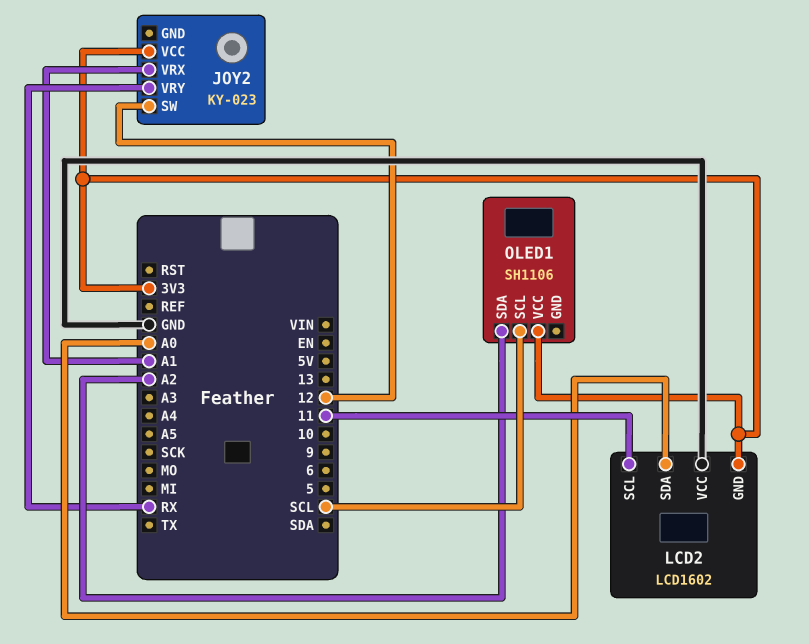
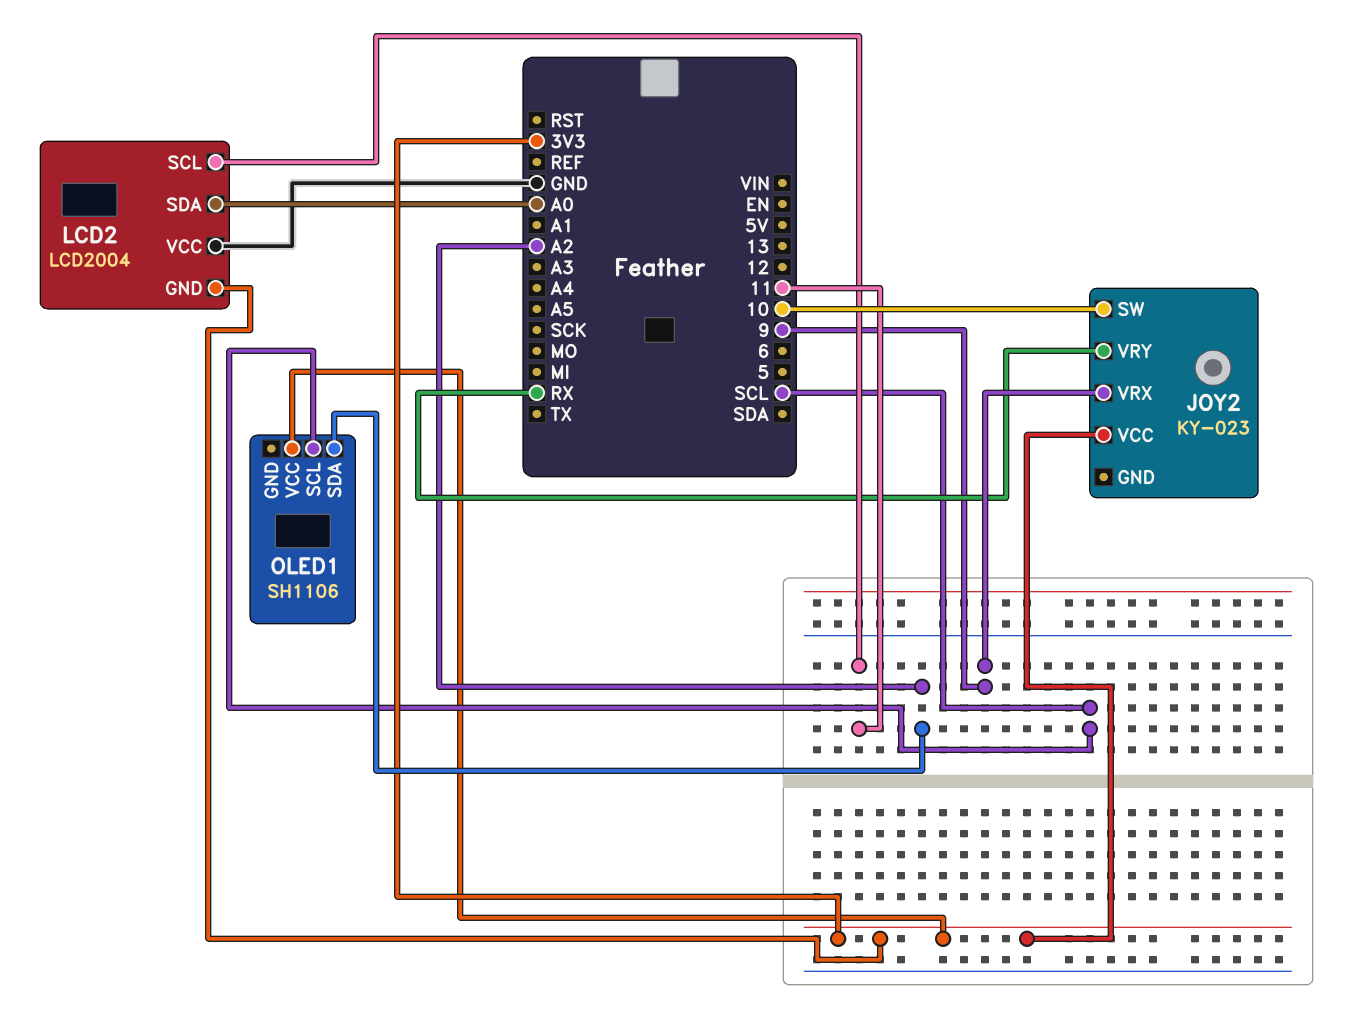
JOY2 pin SW: 12 -> 10
JOY2 pin VRX: A1 -> 9
LCD2: LCD1602 -> LCD2004

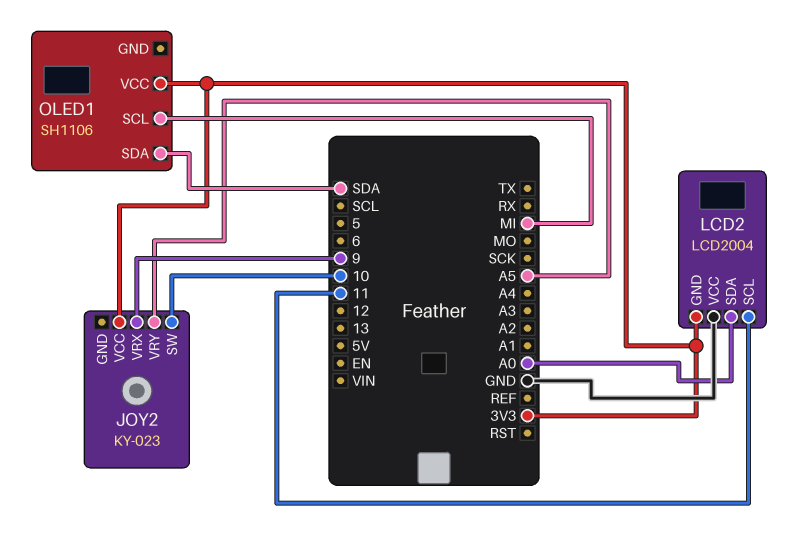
JOY2 pin VRY: RX -> A5
OLED1 pin SCL: SCL -> MI
OLED1 pin SDA: A2 -> SDA

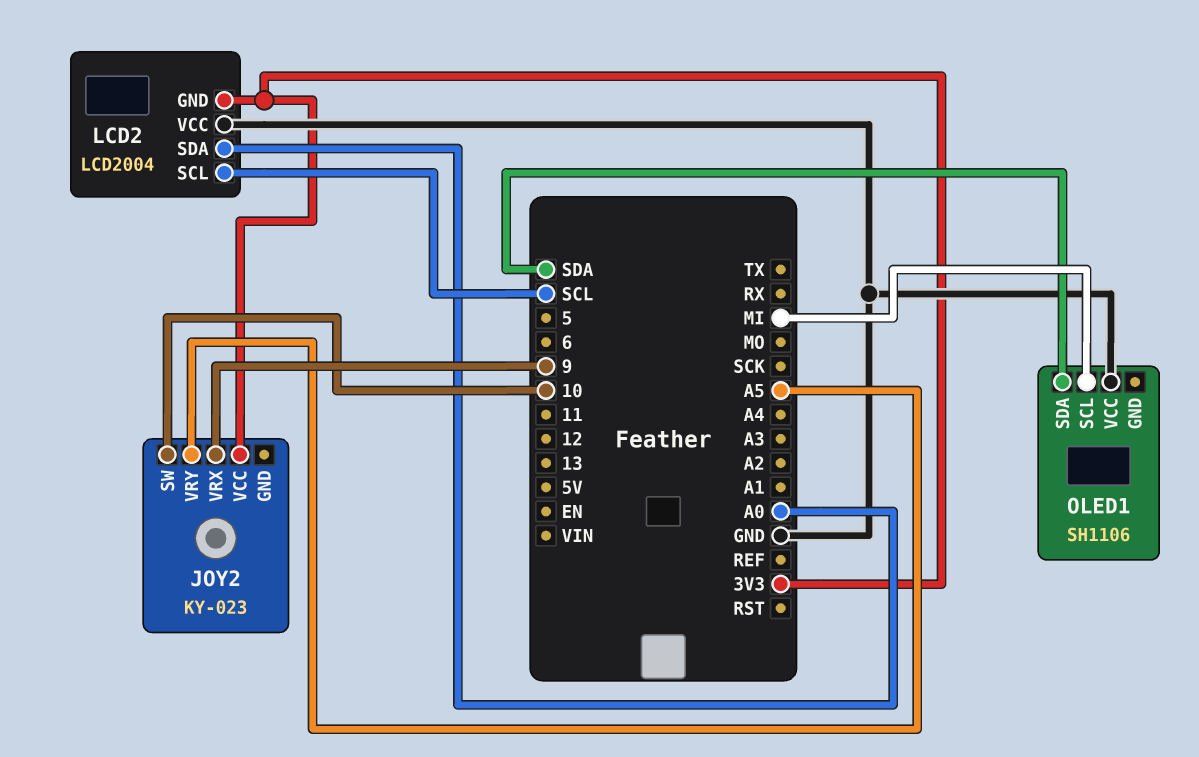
LCD2 pin SCL: 11 -> SCL
OLED1 pin VCC: 3V3 -> GND

